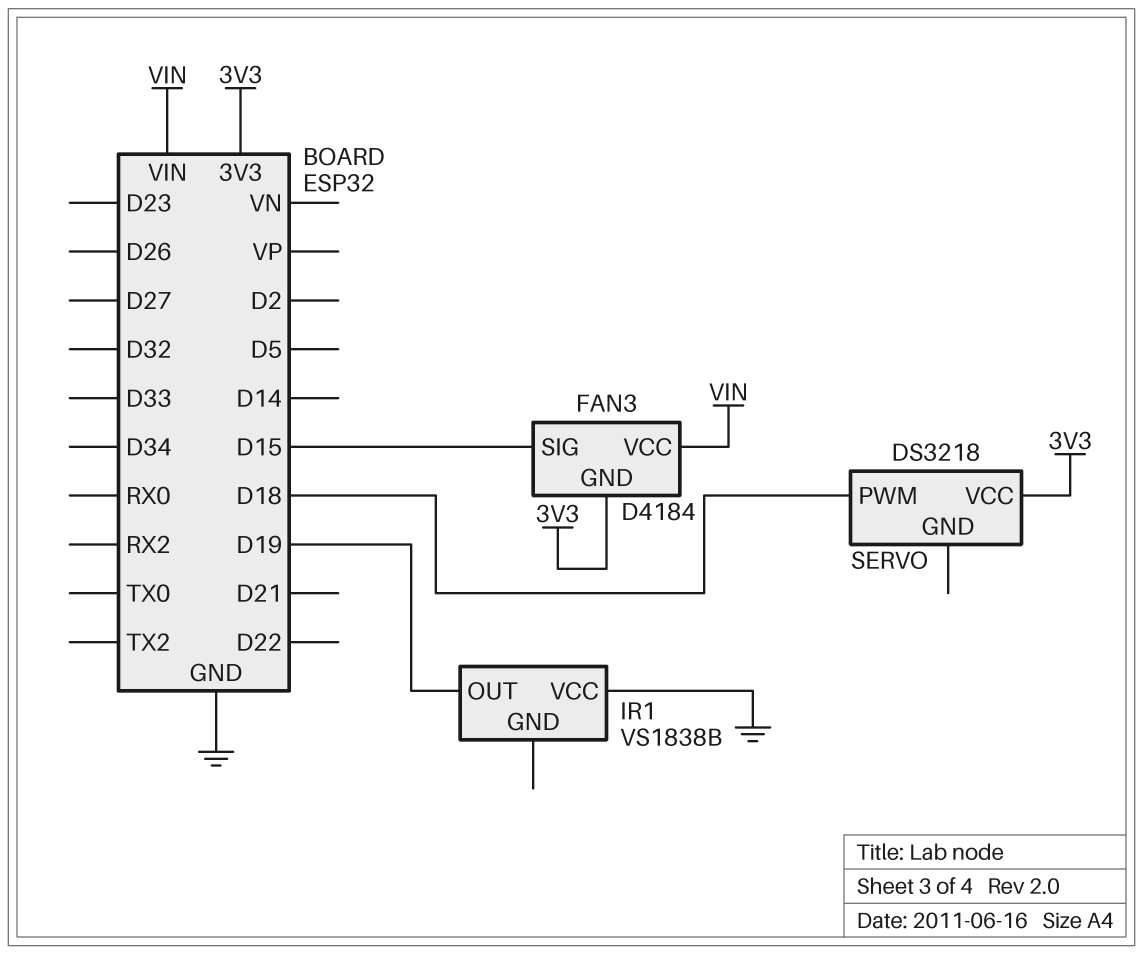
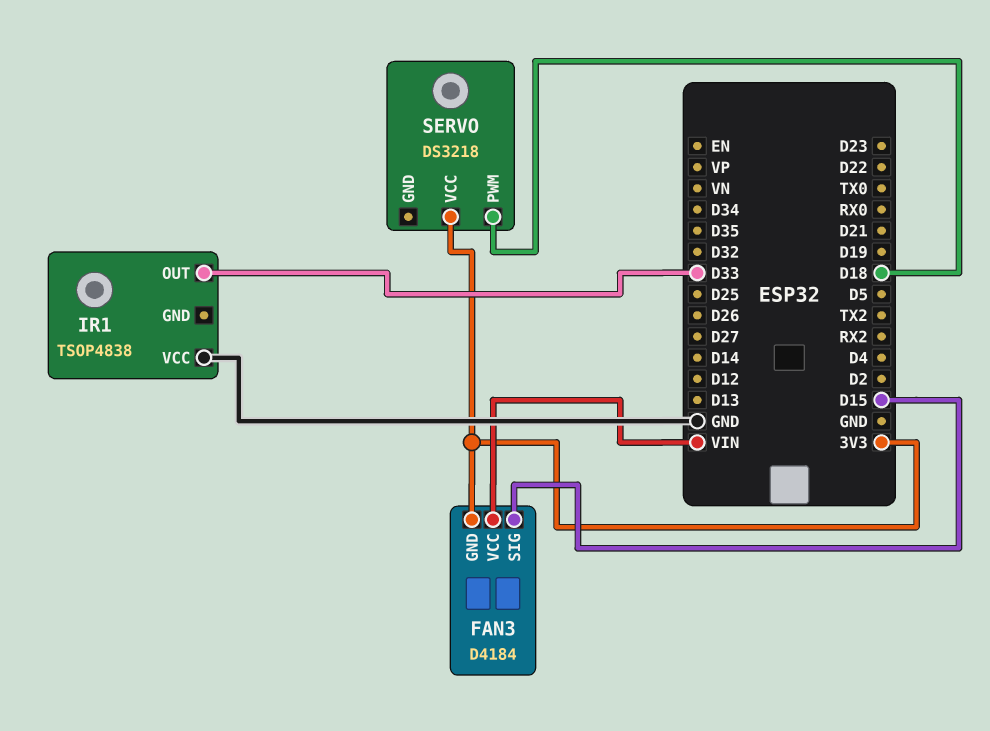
IR1: VS1838B -> TSOP4838
IR1 pin OUT: D19 -> D33

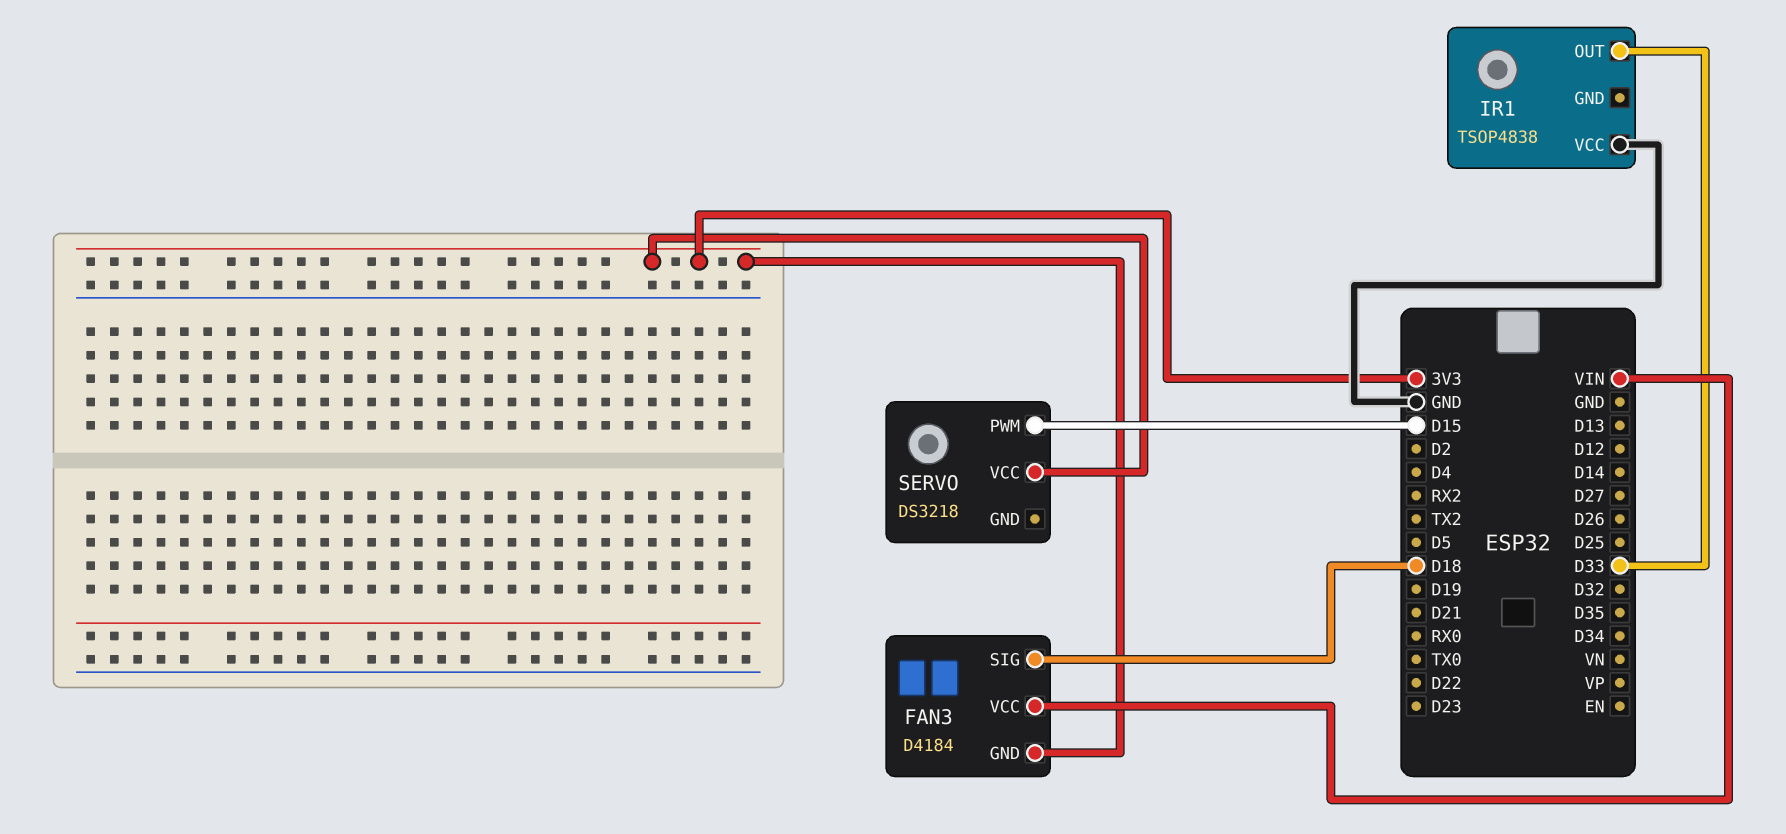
FAN3 pin SIG: D15 -> D18
SERVO pin PWM: D18 -> D15

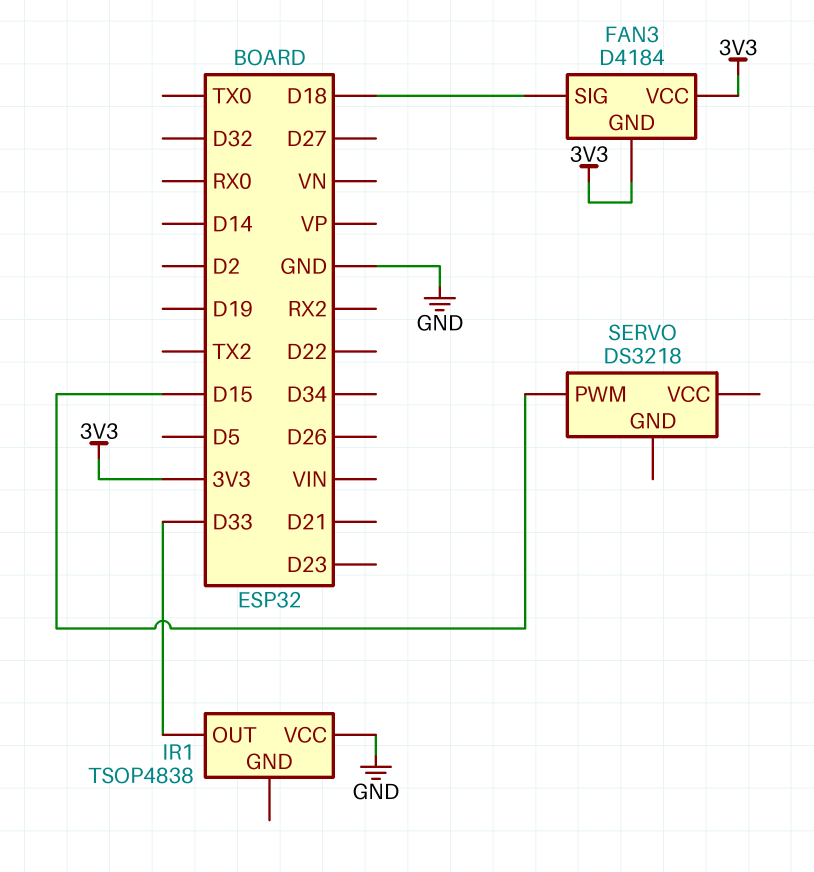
FAN3 pin VCC: VIN -> 3V3
SERVO pin VCC: 3V3 -> none

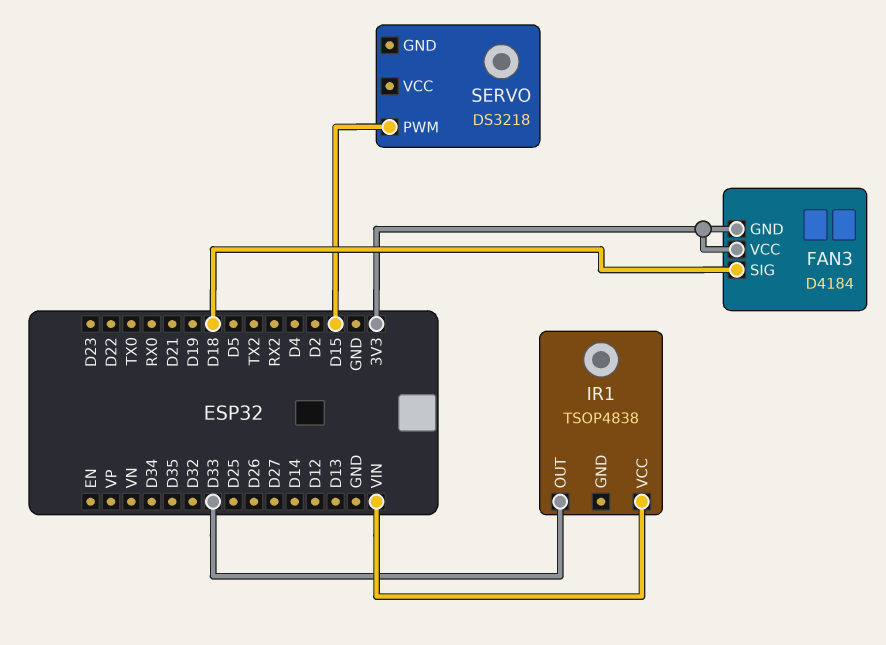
IR1 pin VCC: GND -> VIN

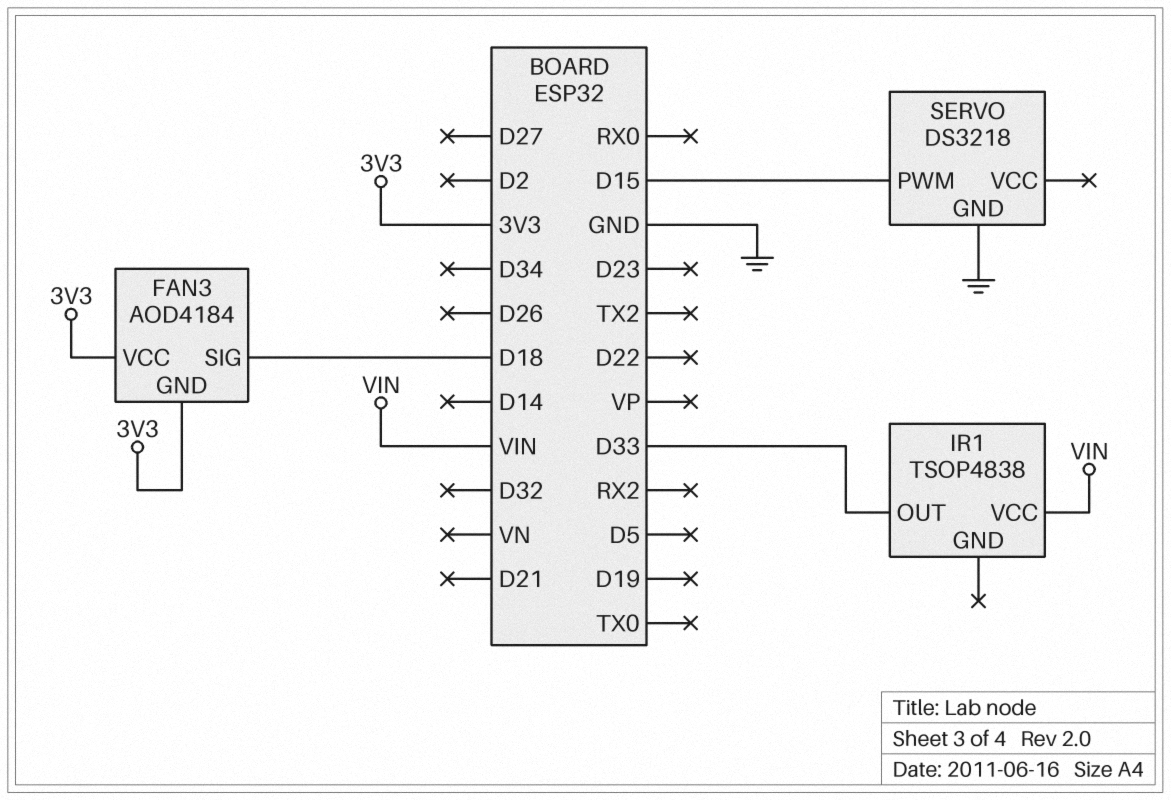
FAN3: D4184 -> AOD4184
SERVO pin GND: none -> GND

